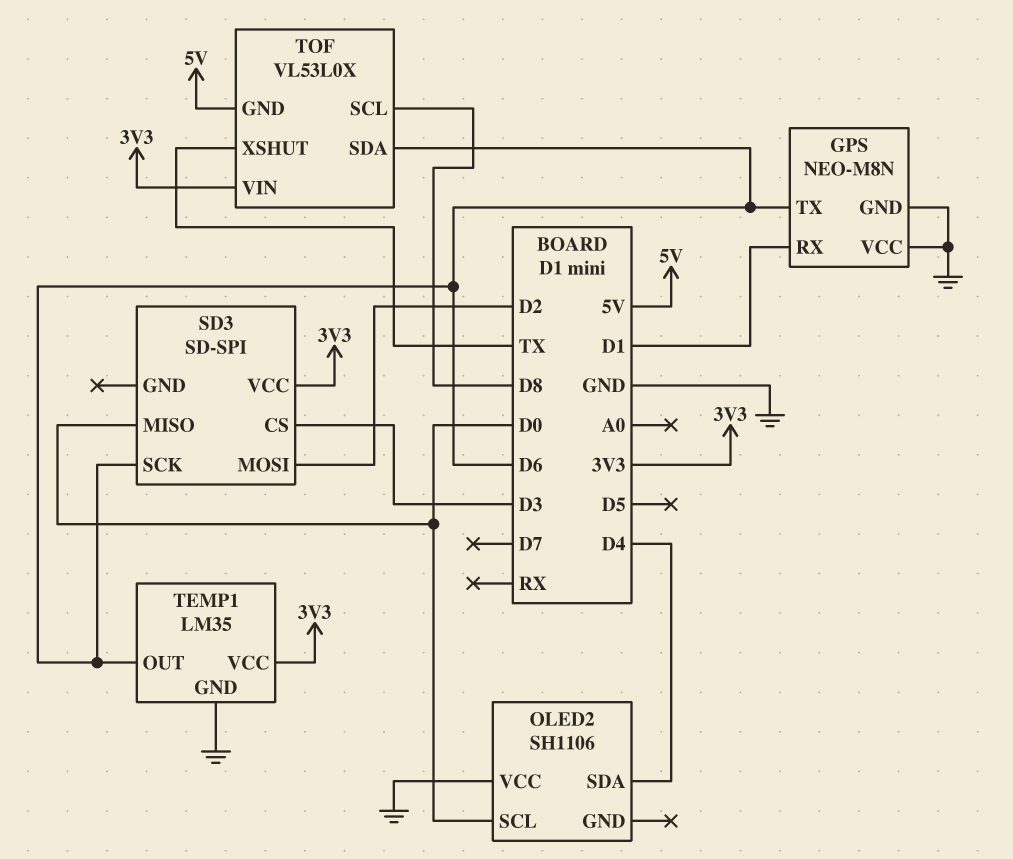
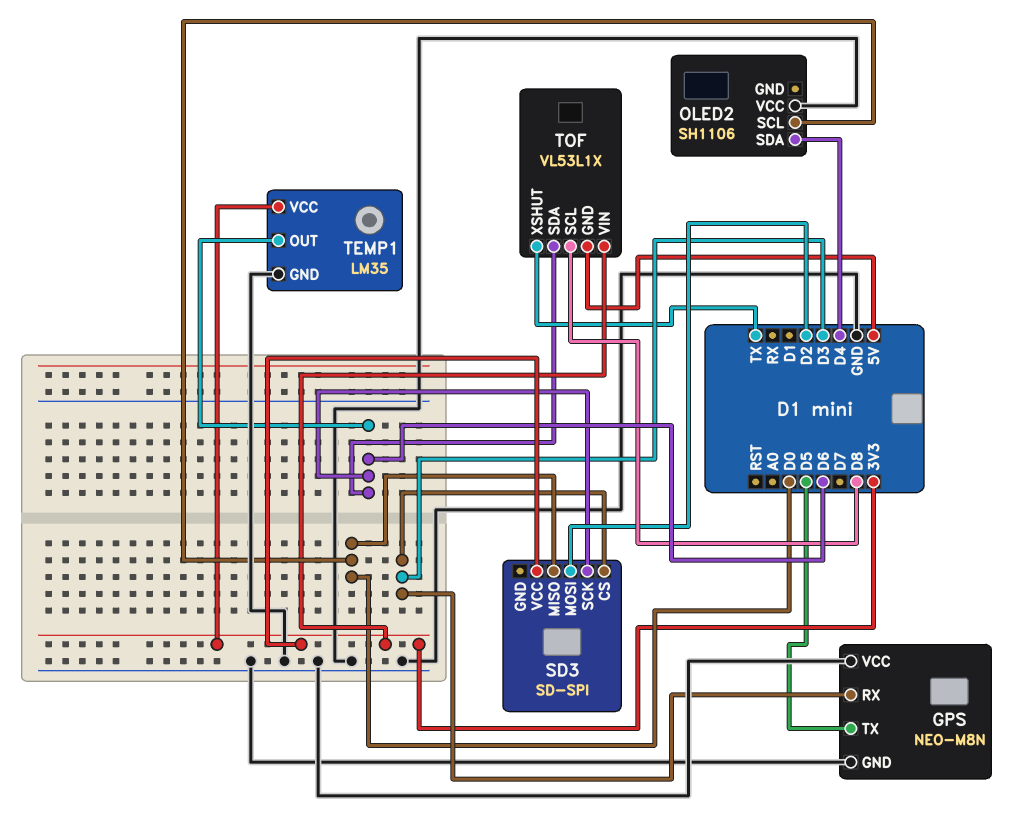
GPS pin RX: D1 -> D3
GPS pin TX: D6 -> D5
TOF: VL53L0X -> VL53L1X

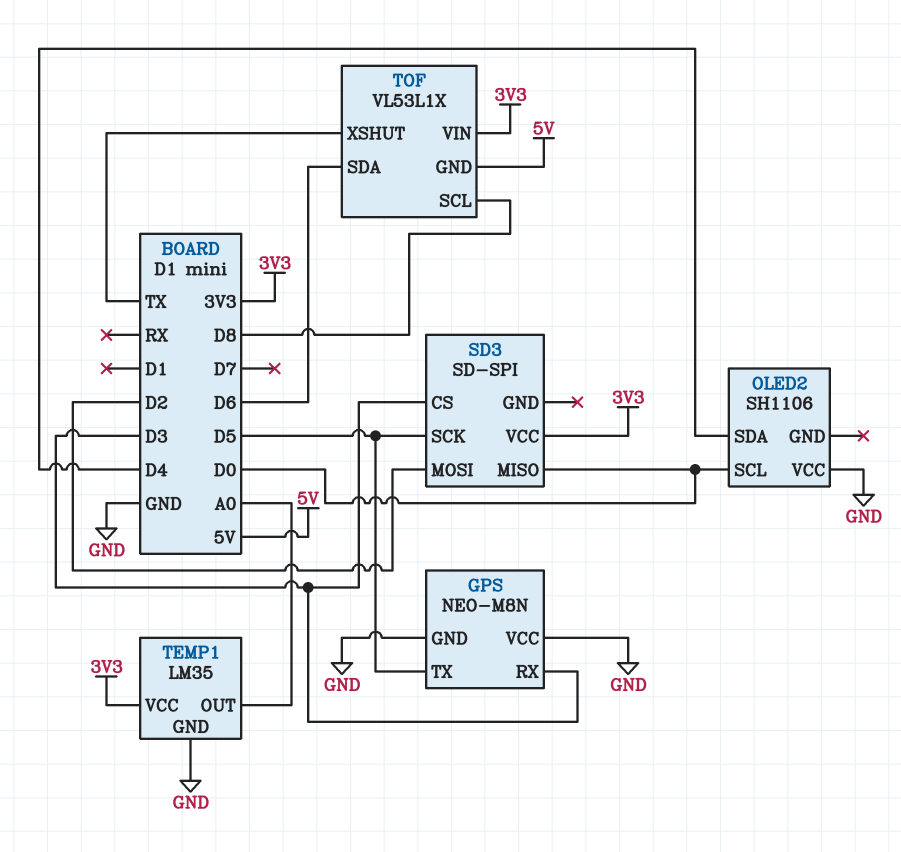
SD3 pin SCK: D6 -> D5
TEMP1 pin OUT: D6 -> A0

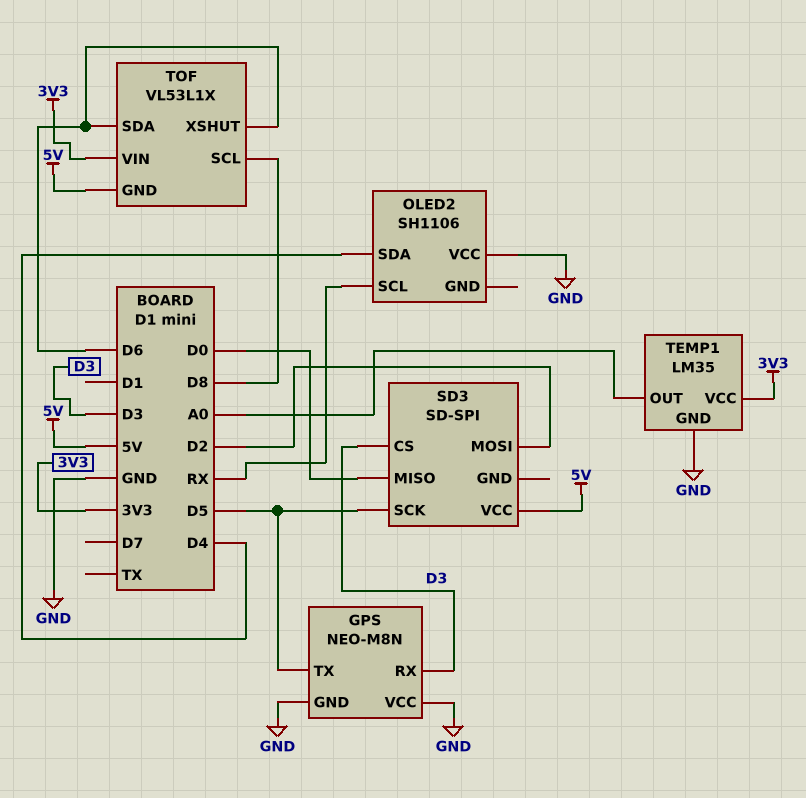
OLED2 pin SCL: D0 -> RX
SD3 pin VCC: 3V3 -> 5V
TOF pin XSHUT: TX -> D6

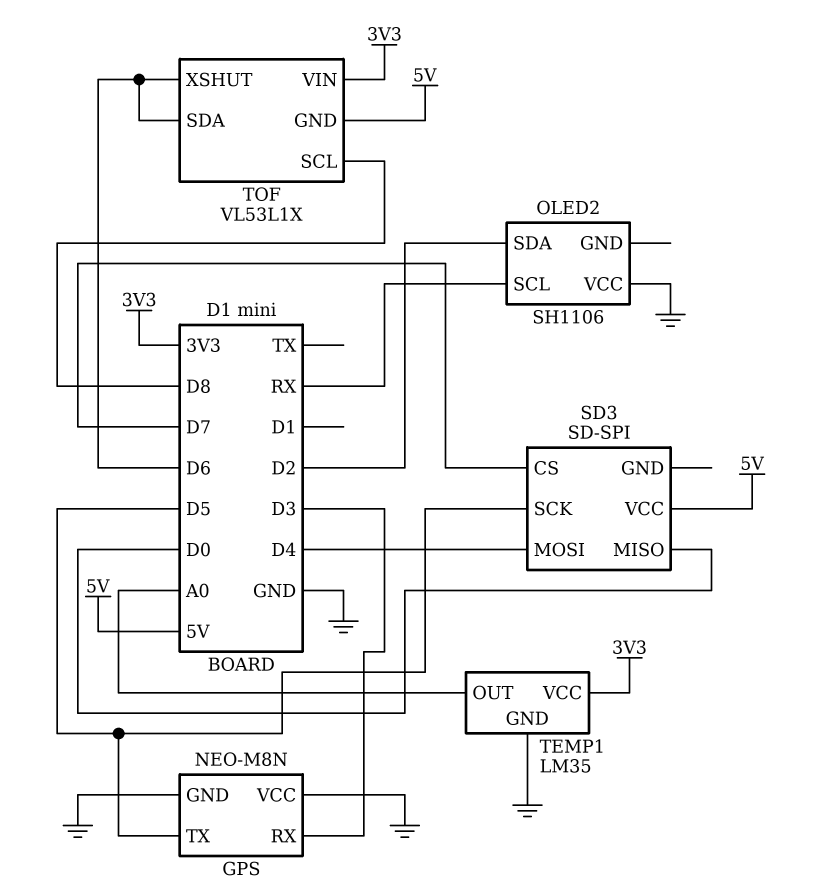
OLED2 pin SDA: D4 -> D2
SD3 pin CS: D3 -> D7
SD3 pin MOSI: D2 -> D4

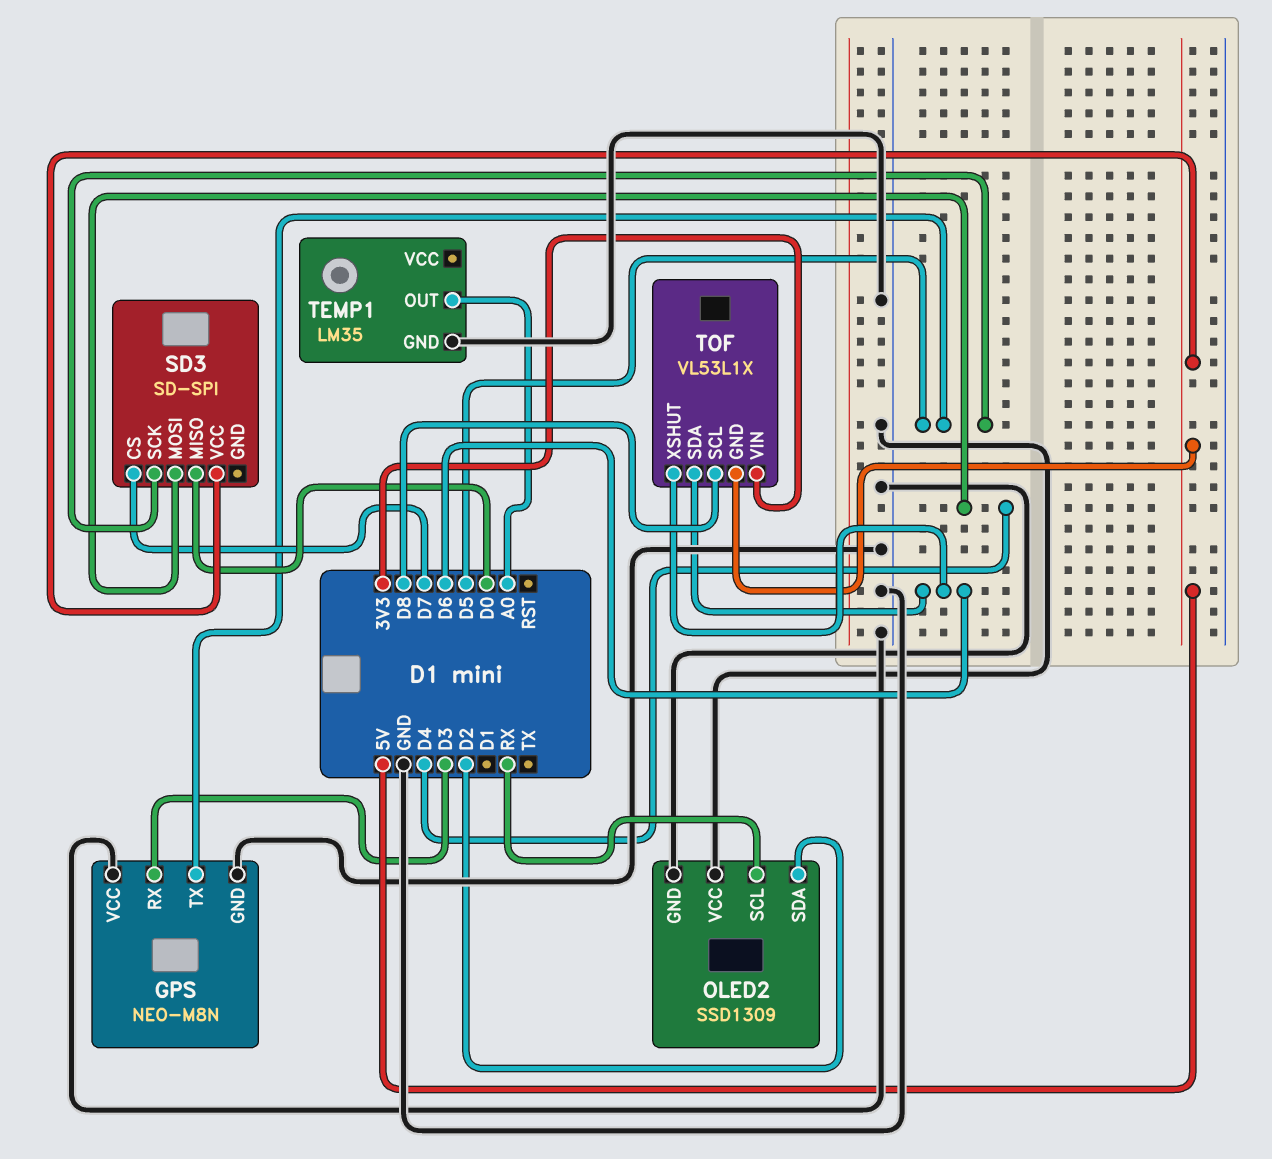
OLED2: SH1106 -> SSD1309
OLED2 pin GND: none -> GND
TEMP1 pin VCC: 3V3 -> none

